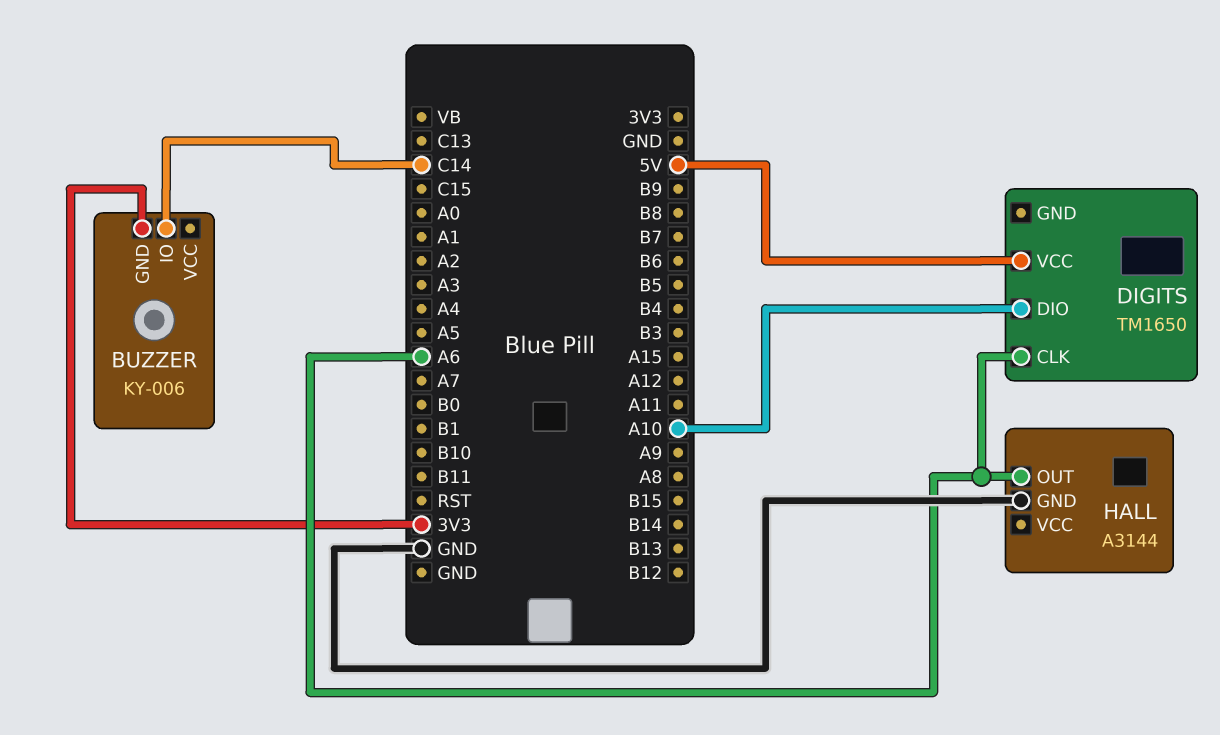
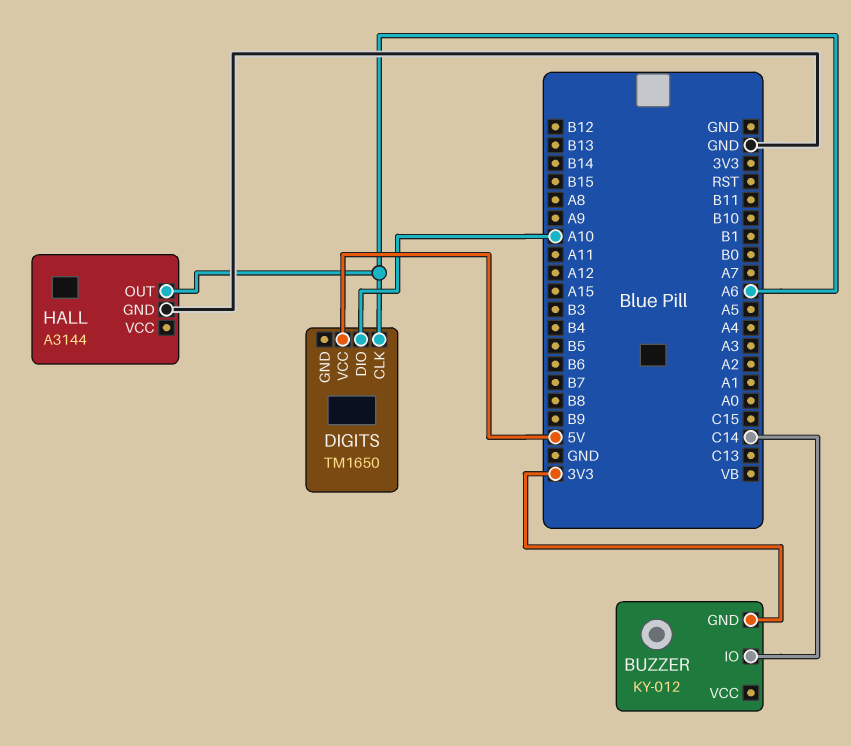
BUZZER: KY-006 -> KY-012

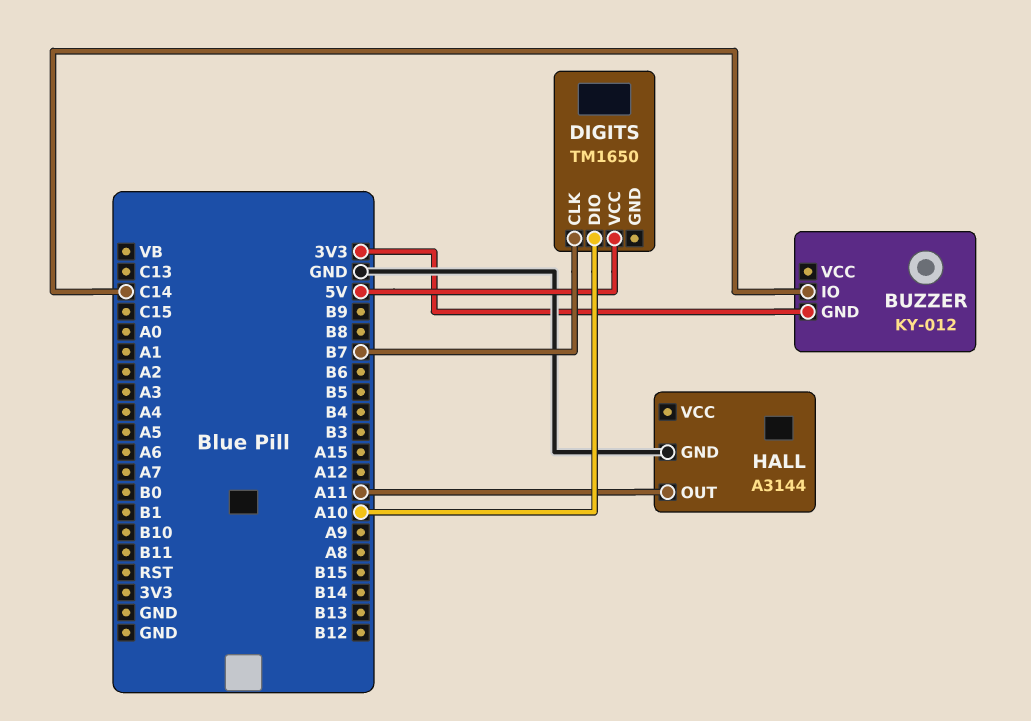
DIGITS pin CLK: A6 -> B7
HALL pin OUT: A6 -> A11

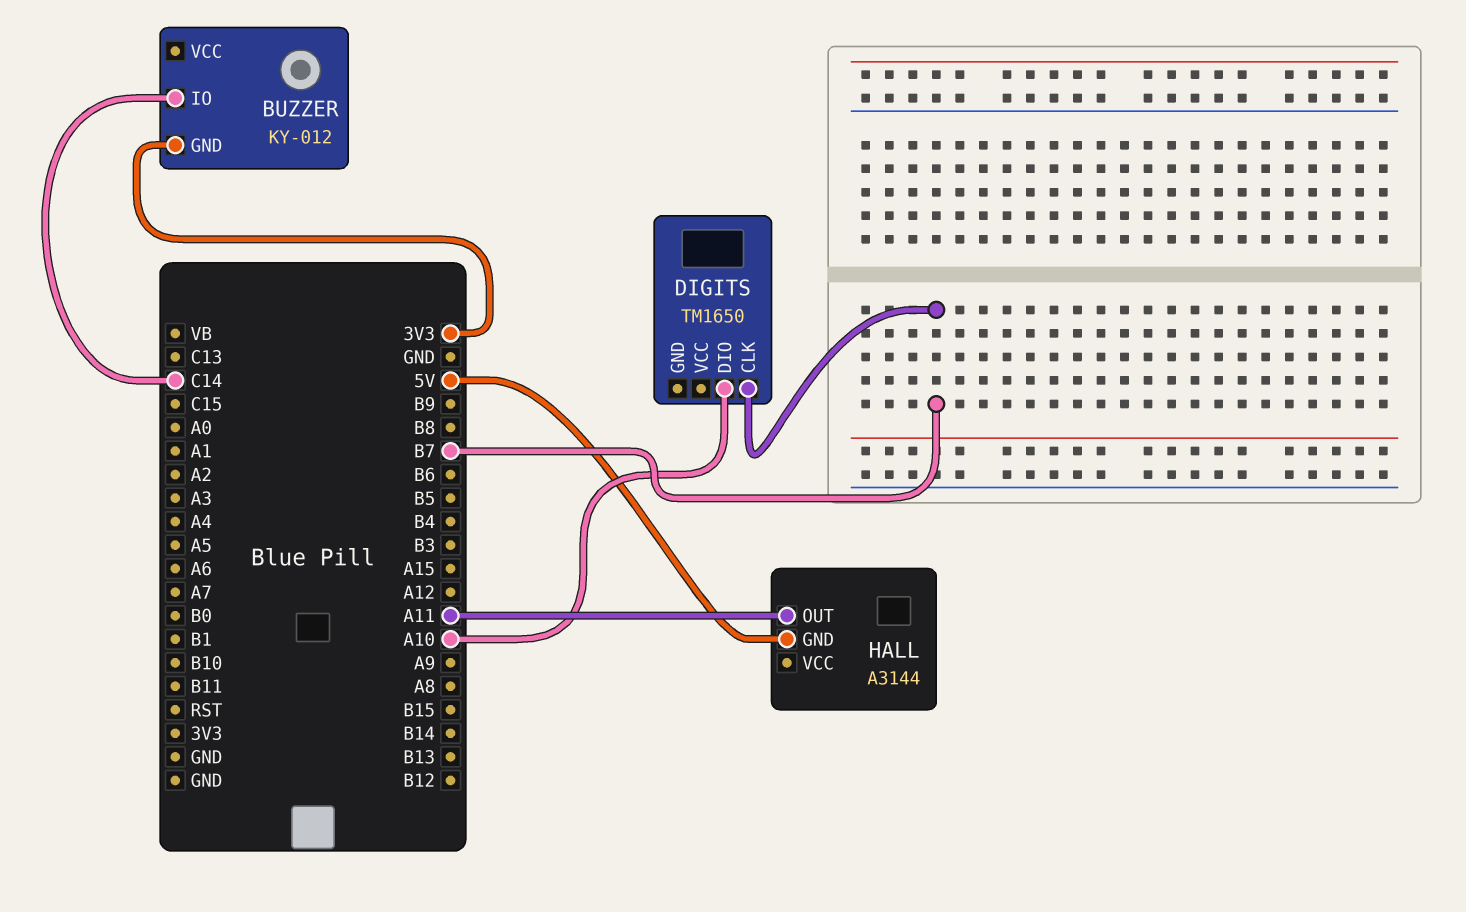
DIGITS pin VCC: 5V -> none
HALL pin GND: GND -> 5V

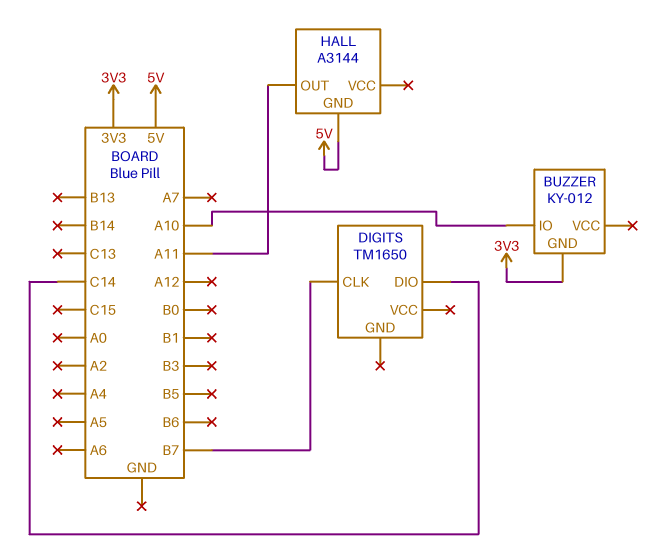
BUZZER pin IO: C14 -> A10
DIGITS pin DIO: A10 -> C14

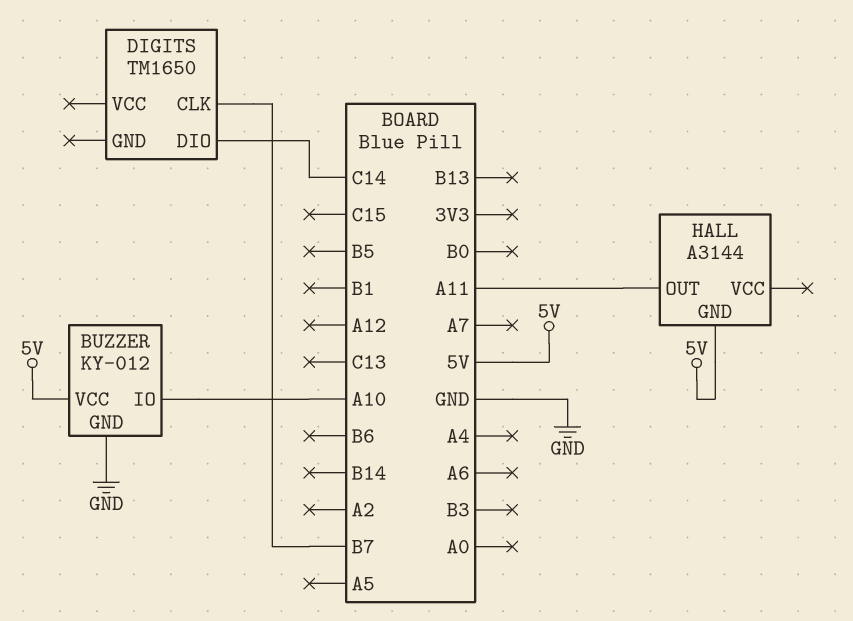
BUZZER pin GND: 3V3 -> GND
BUZZER pin VCC: none -> 5V

